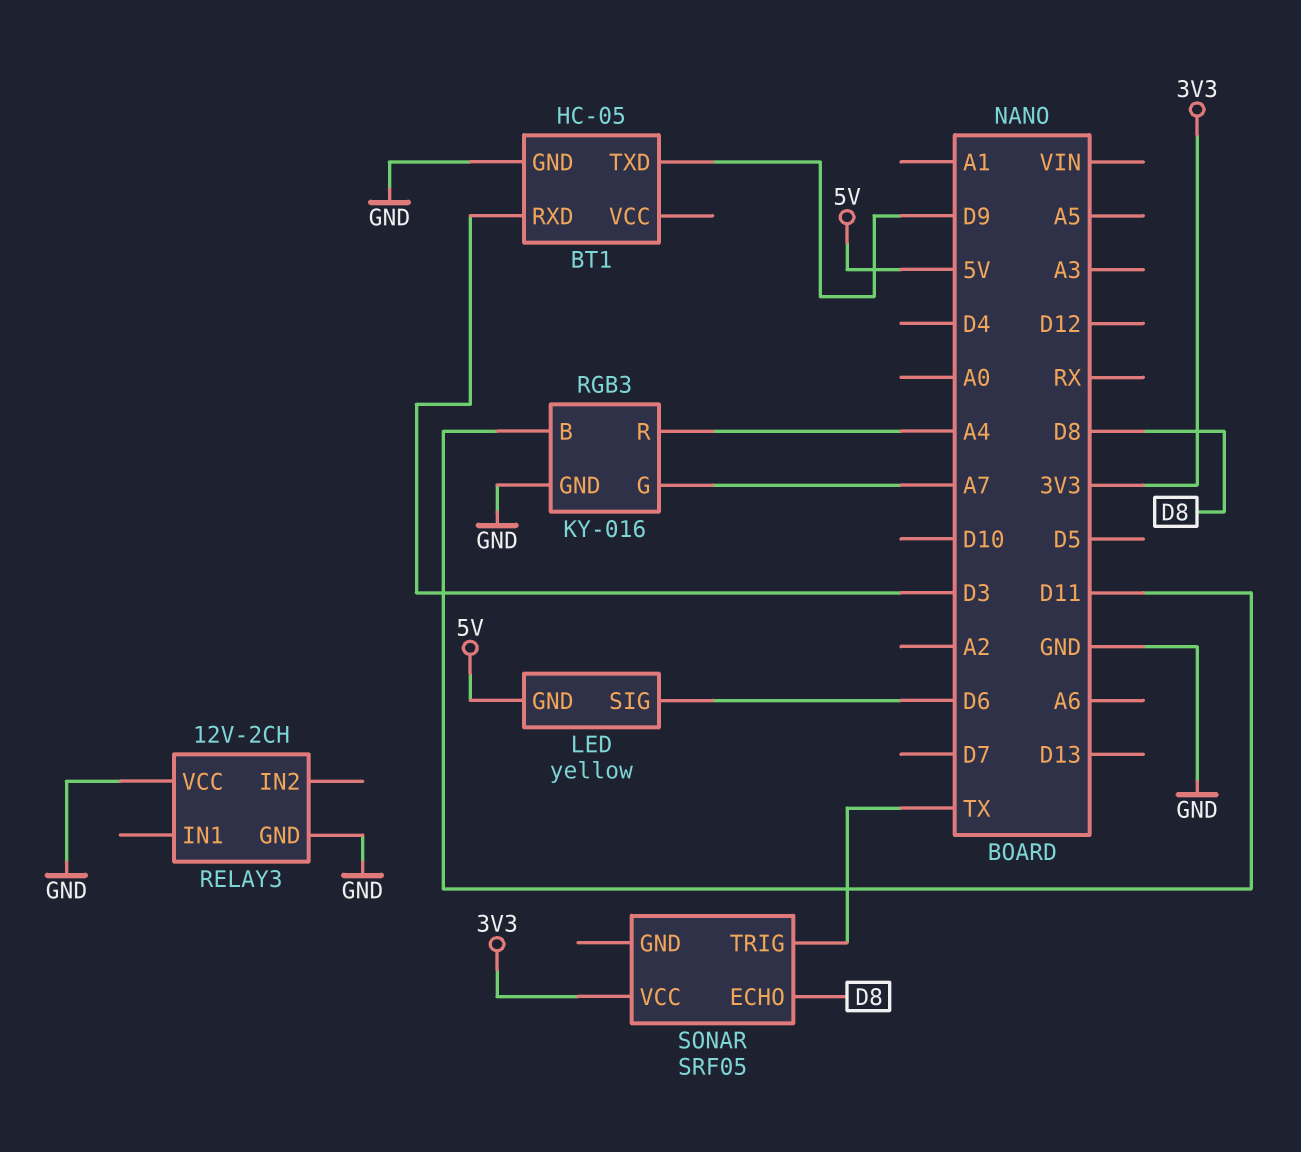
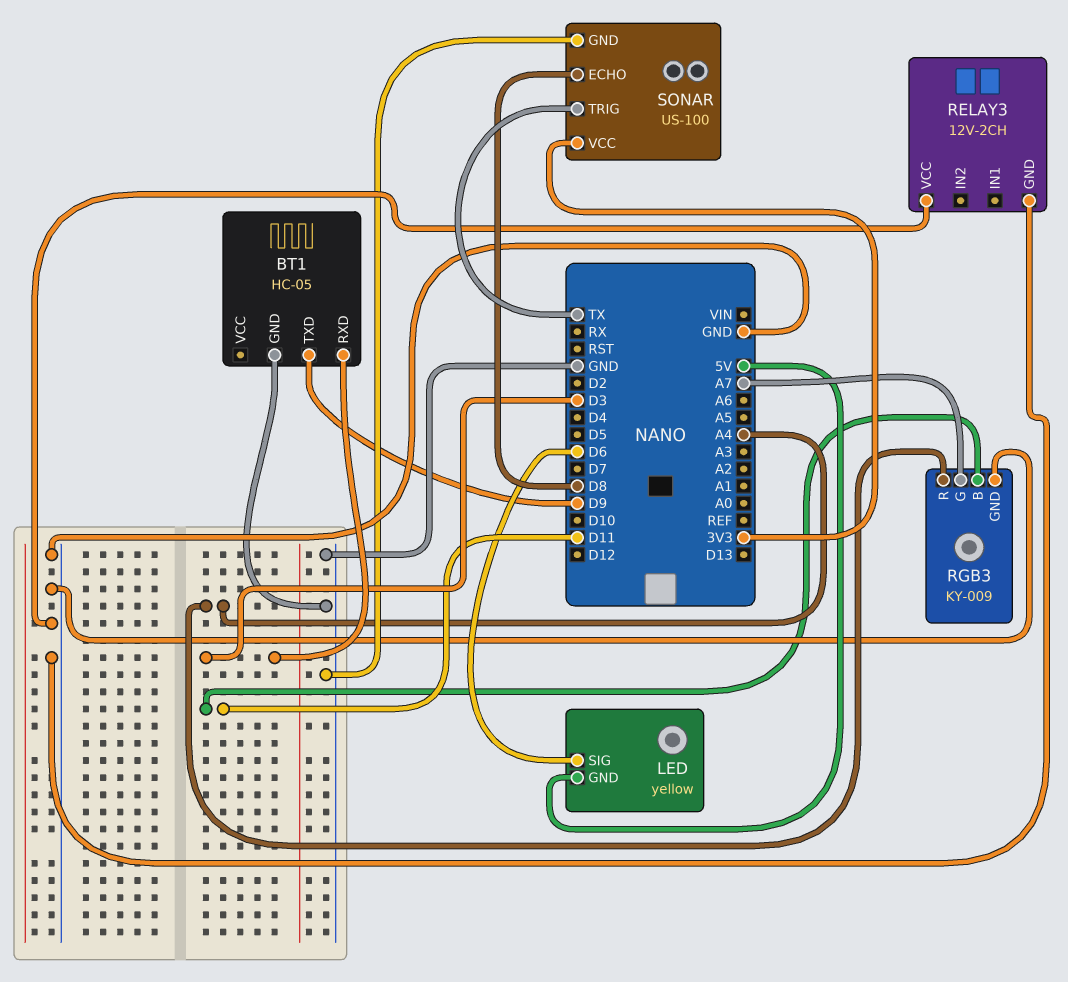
RGB3: KY-016 -> KY-009
SONAR: SRF05 -> US-100
SONAR pin GND: none -> GND

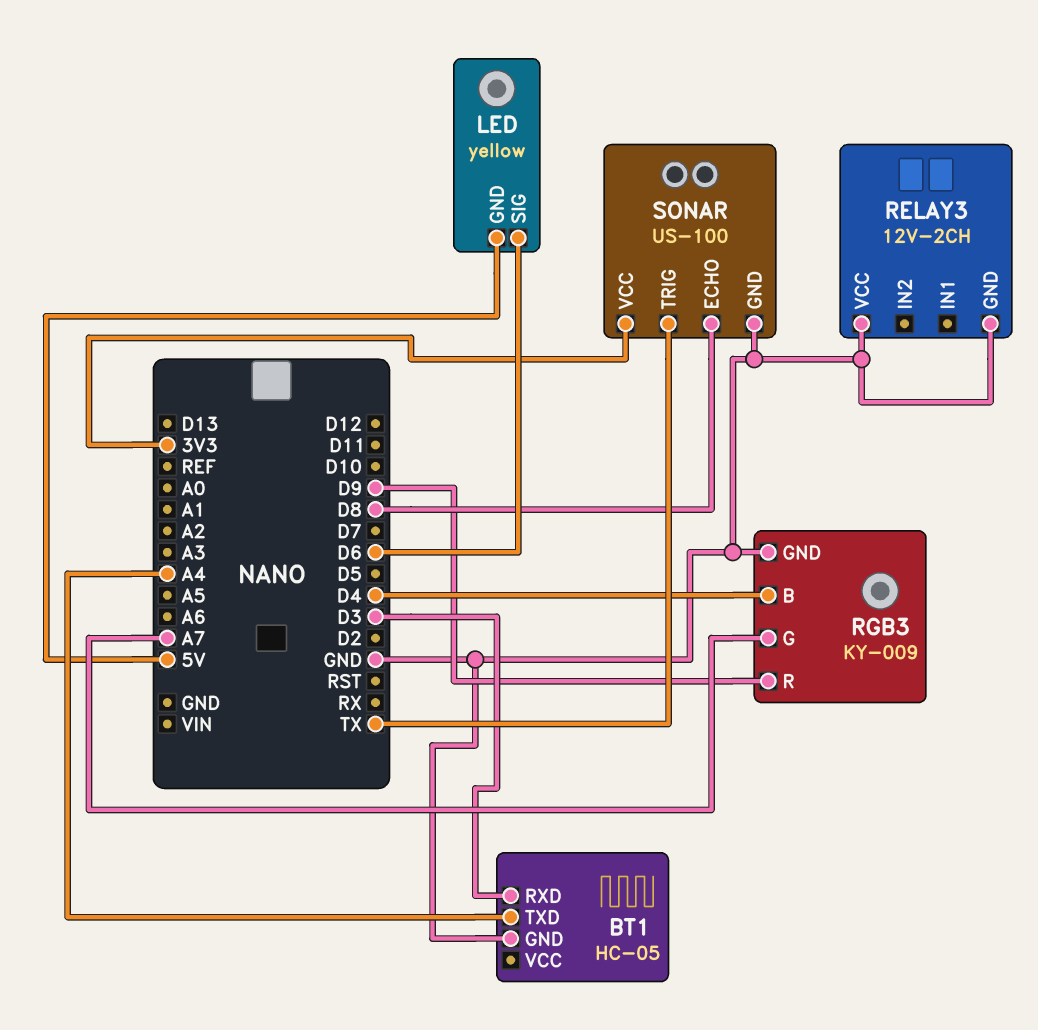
BT1 pin TXD: D9 -> A4
RGB3 pin B: D11 -> D4
RGB3 pin R: A4 -> D9

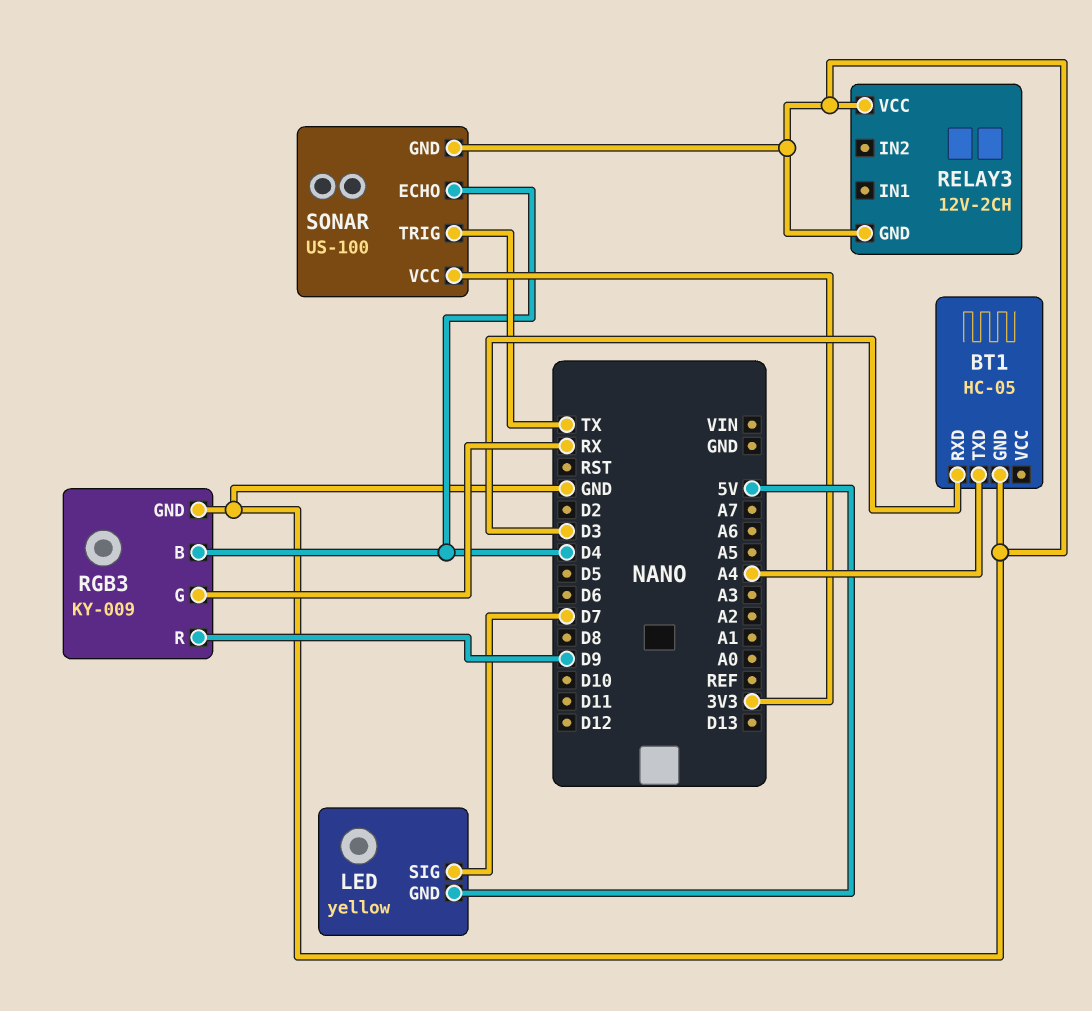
LED pin SIG: D6 -> D7
RGB3 pin G: A7 -> RX
SONAR pin ECHO: D8 -> D4

